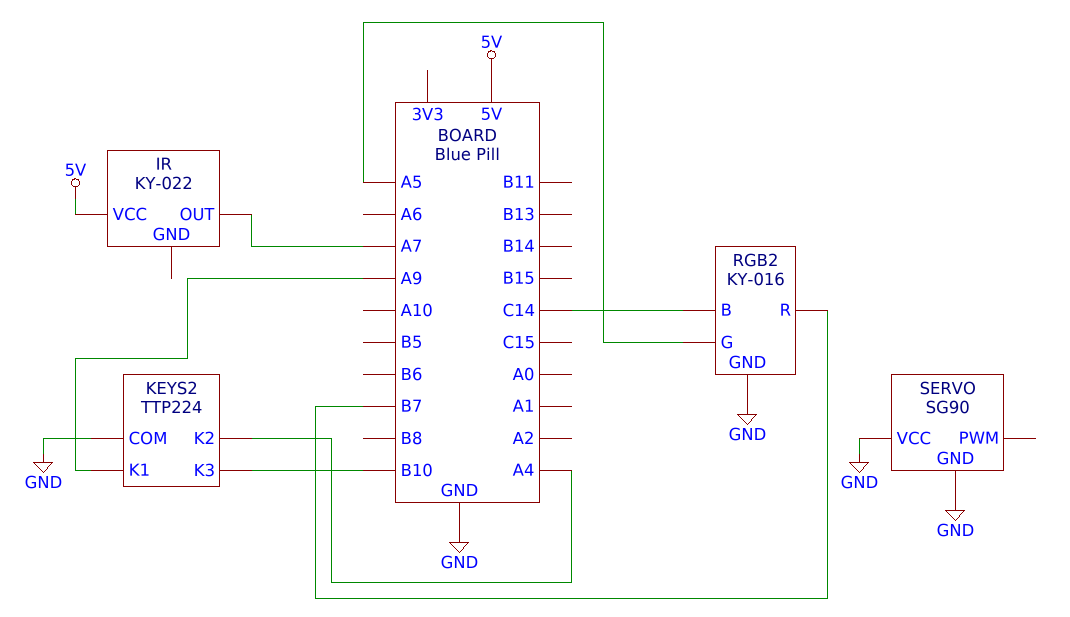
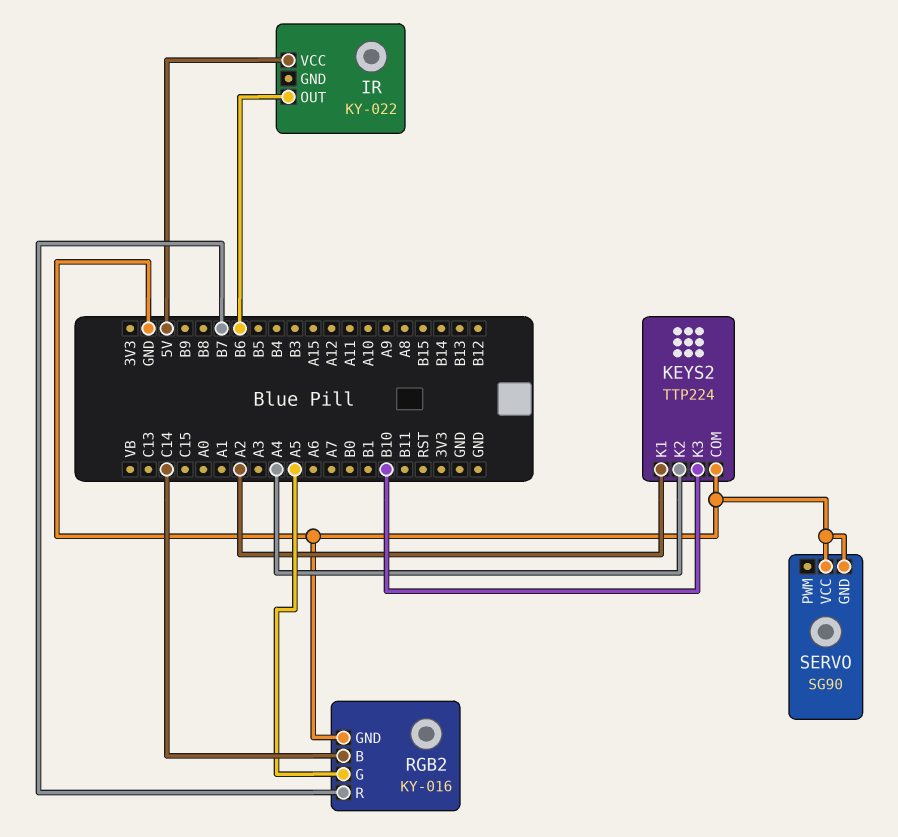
IR pin OUT: A7 -> B6
KEYS2 pin K1: A9 -> A2

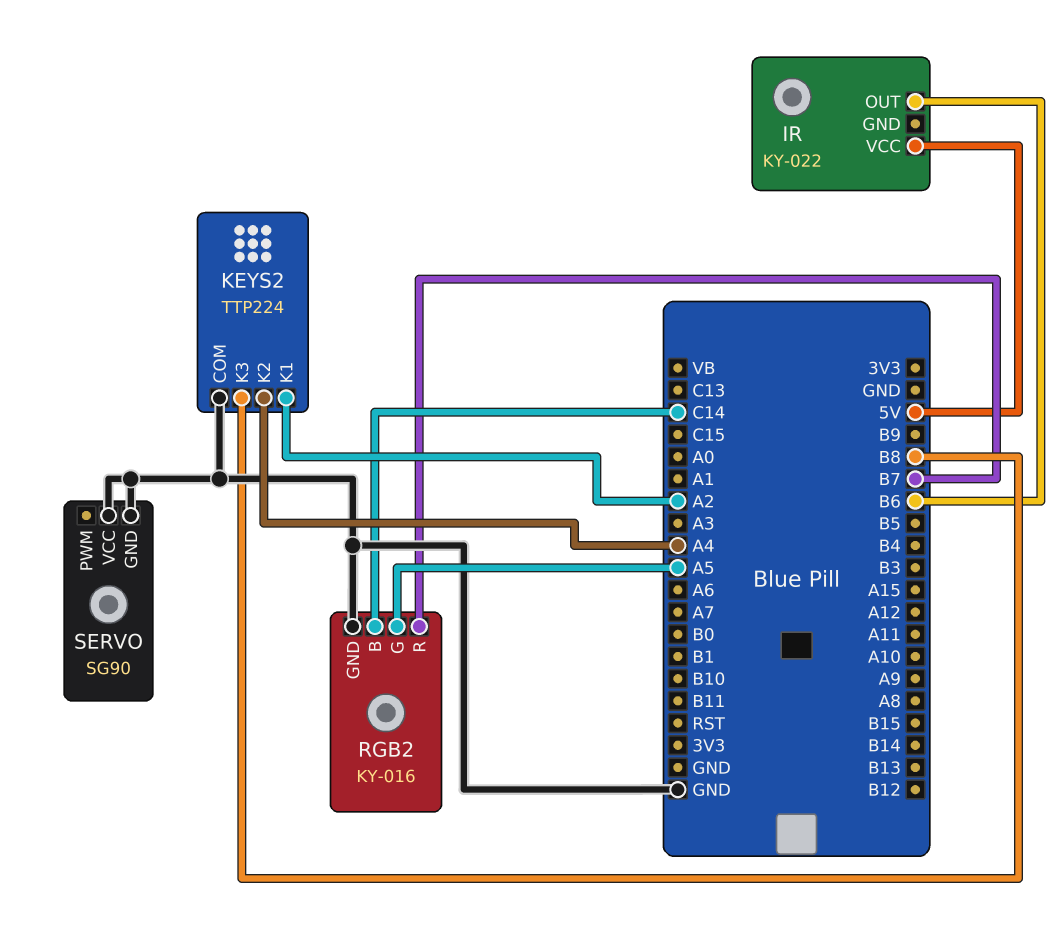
KEYS2 pin K3: B10 -> B8

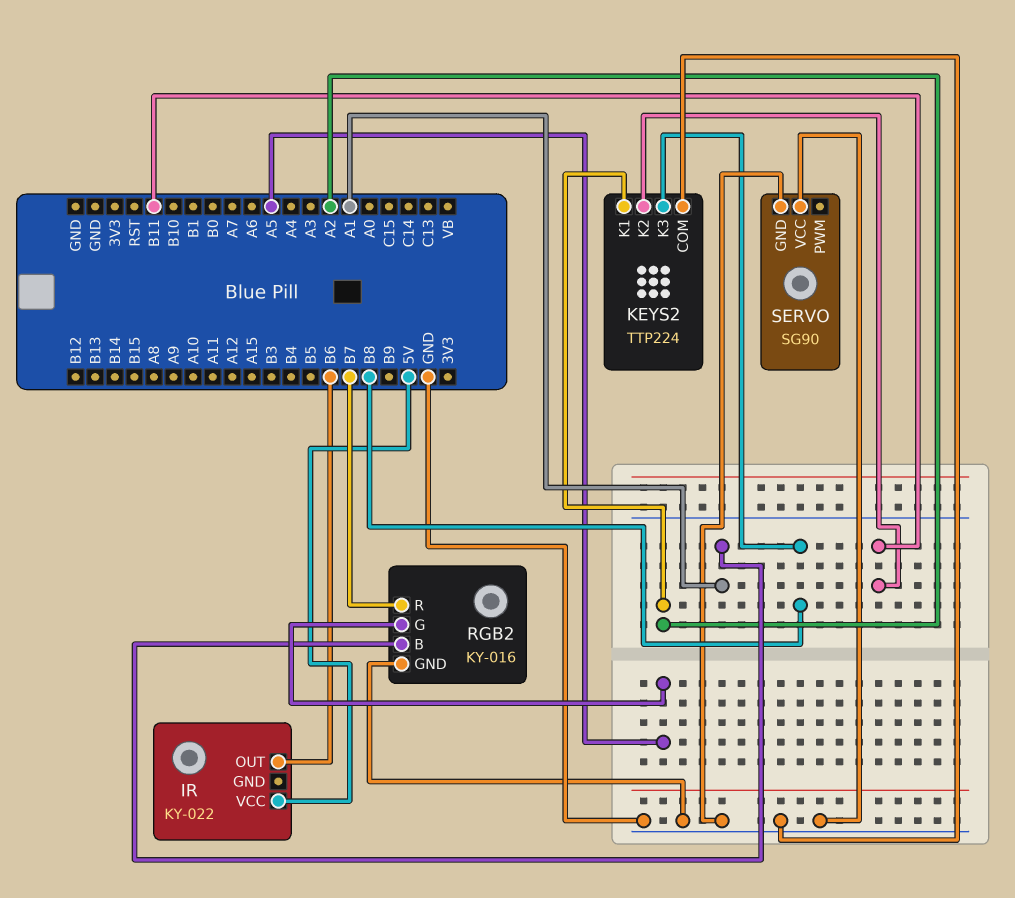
KEYS2 pin K2: A4 -> B11
RGB2 pin B: C14 -> A1

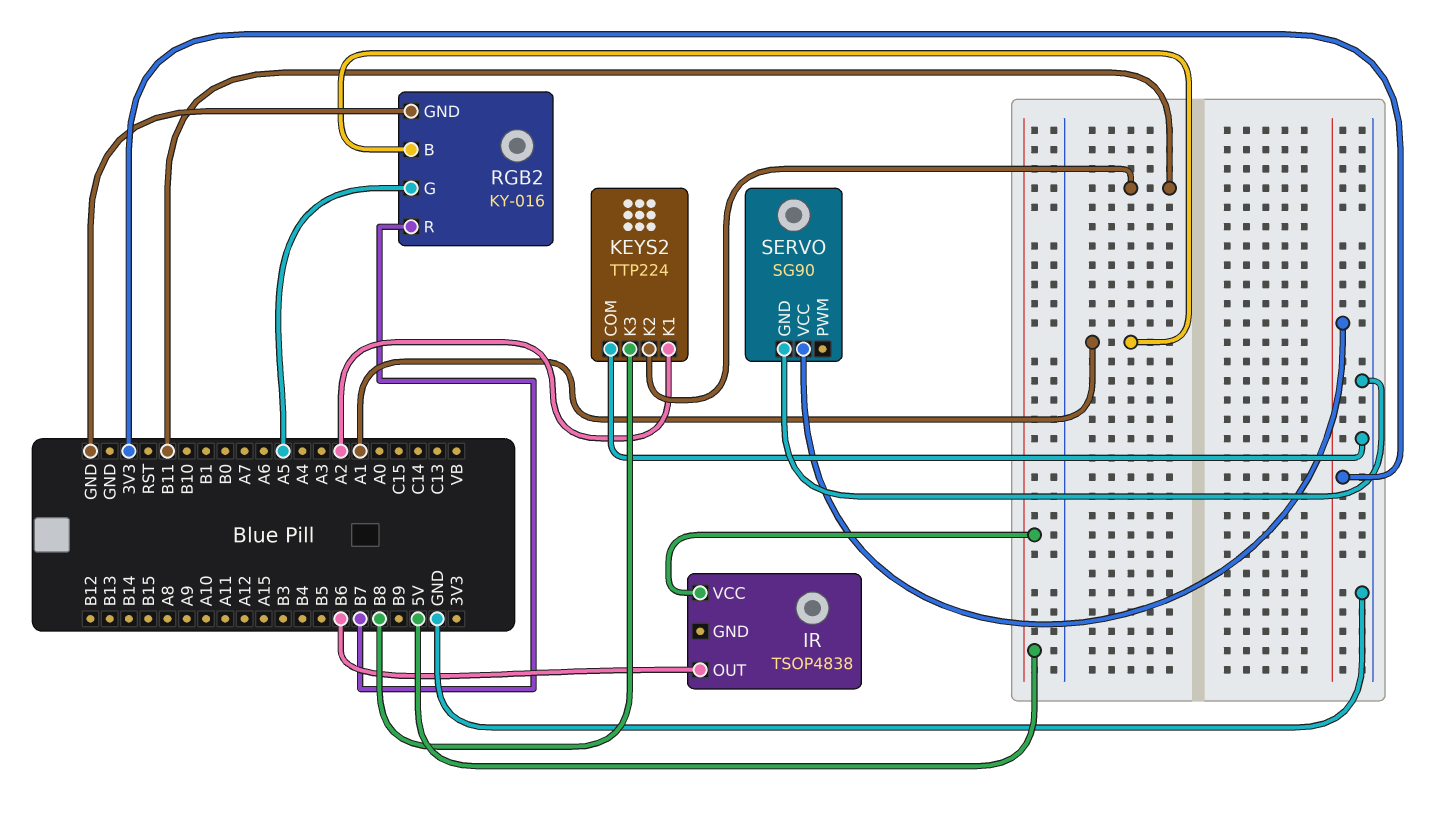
IR: KY-022 -> TSOP4838
SERVO pin VCC: GND -> 3V3

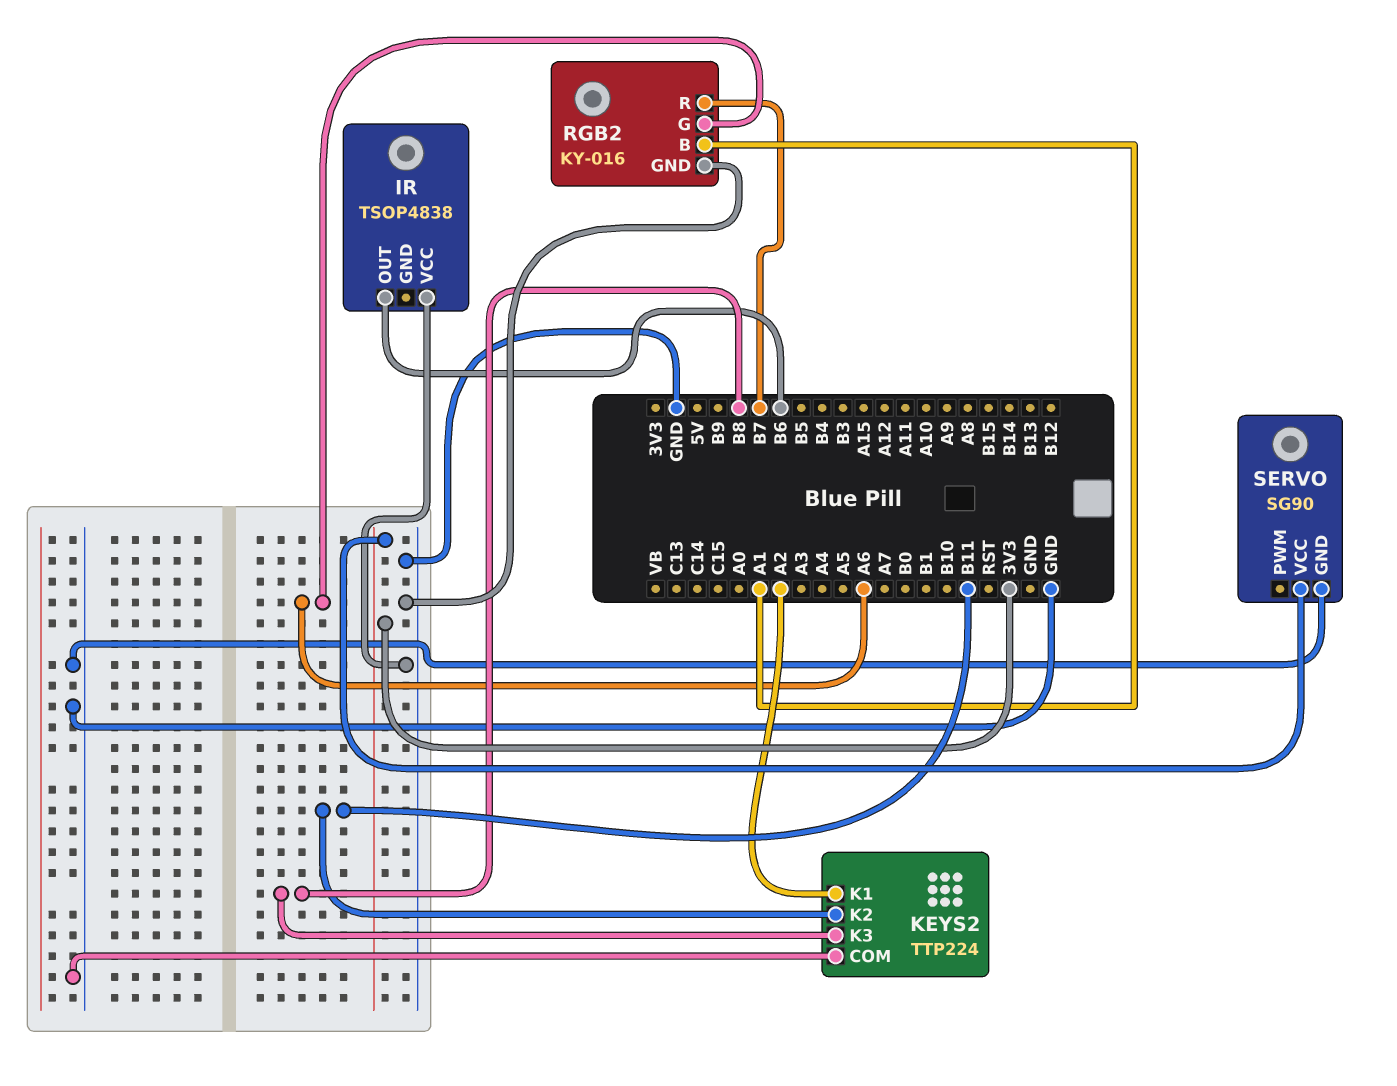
IR pin VCC: 5V -> GND
RGB2 pin G: A5 -> A6

